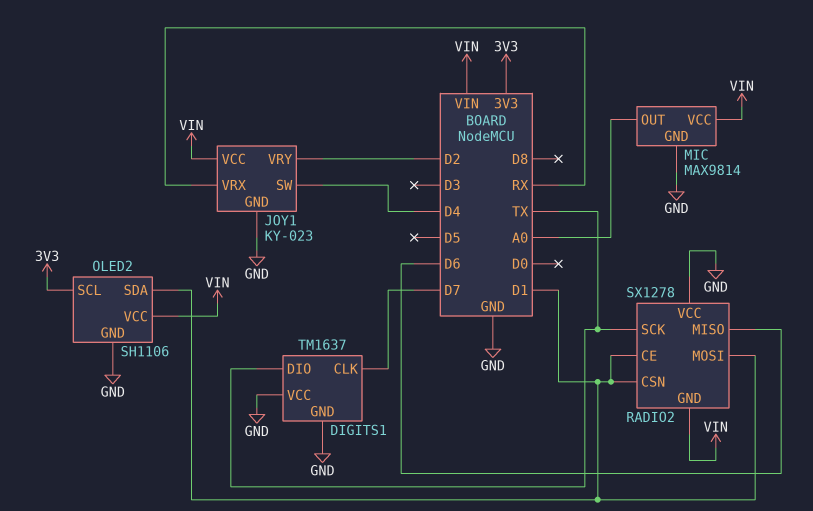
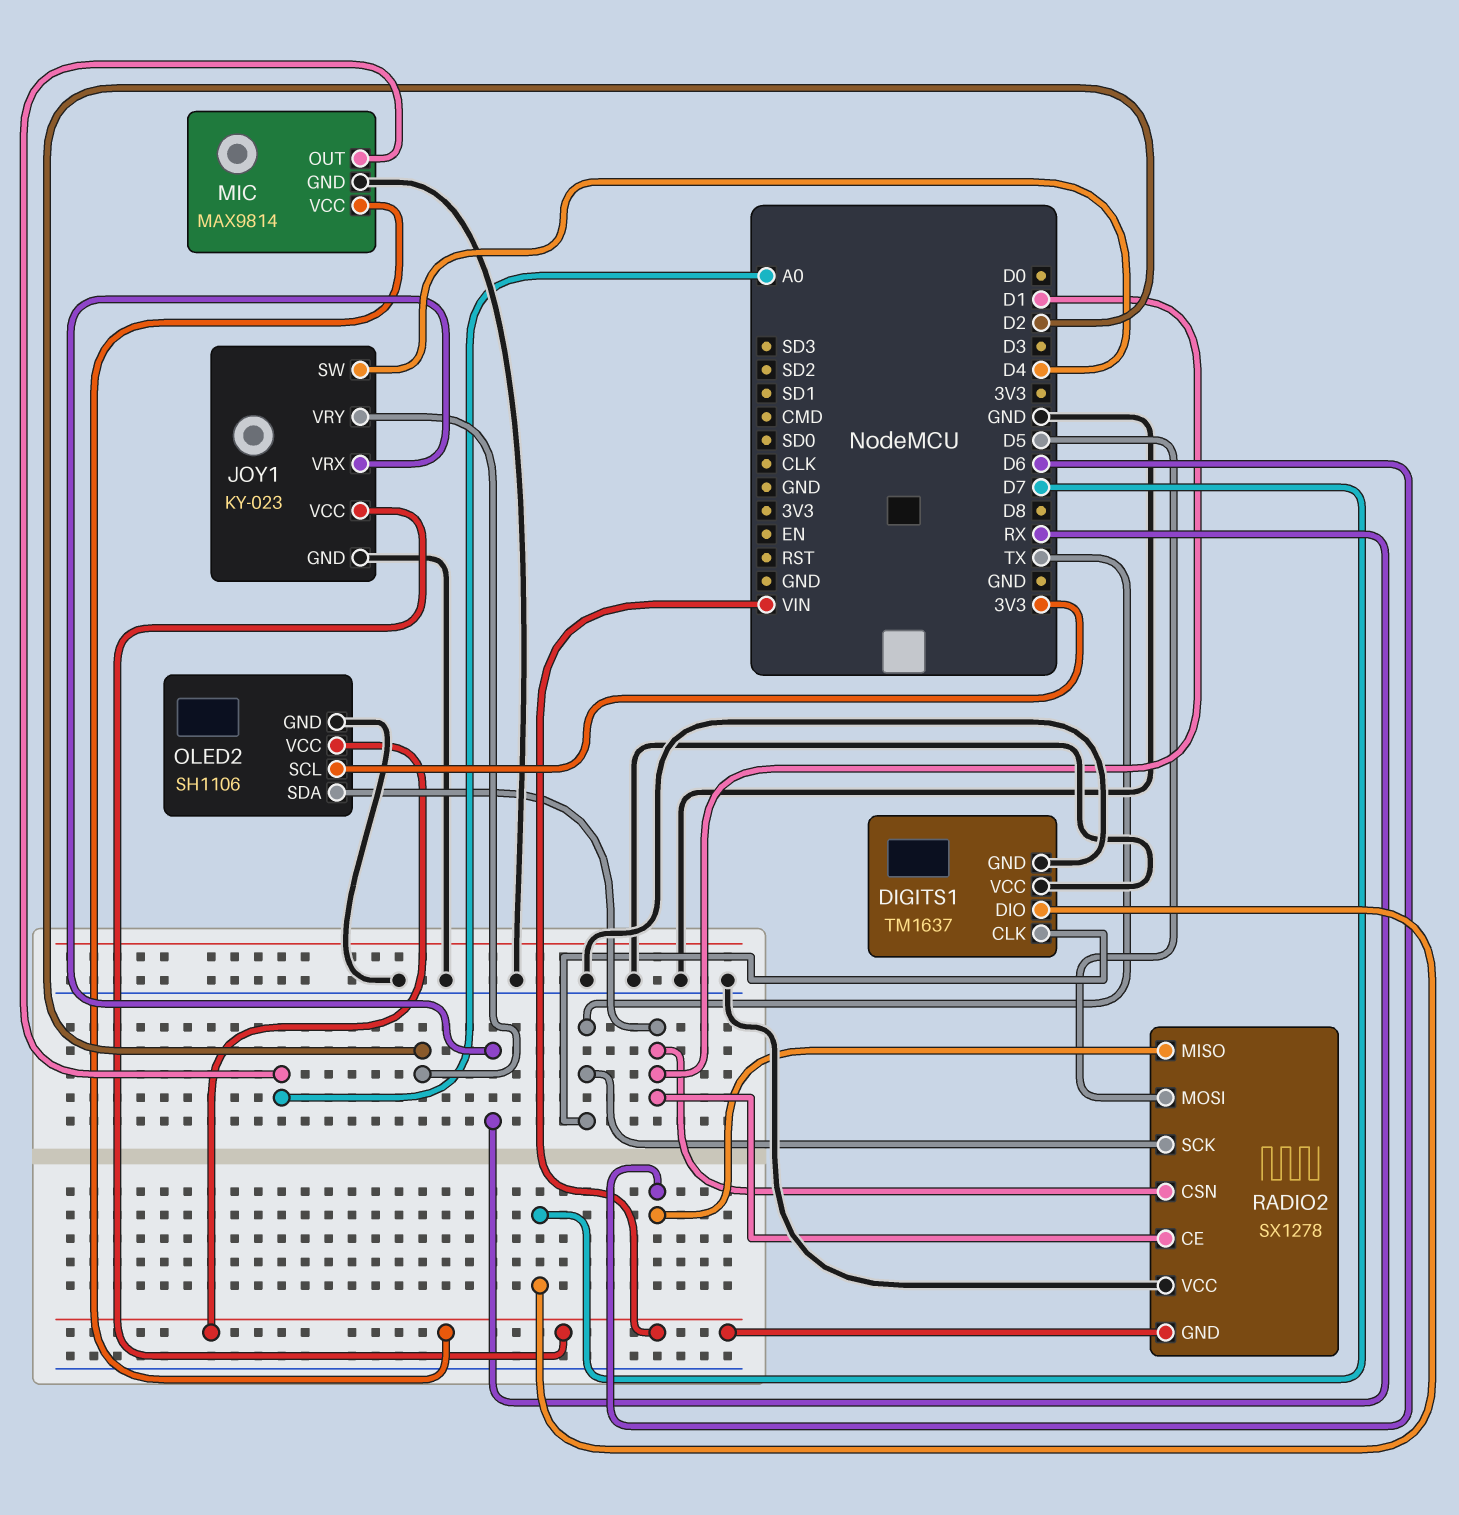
DIGITS1 pin CLK: D7 -> TX
DIGITS1 pin DIO: TX -> D7
RADIO2 pin MOSI: D1 -> D5

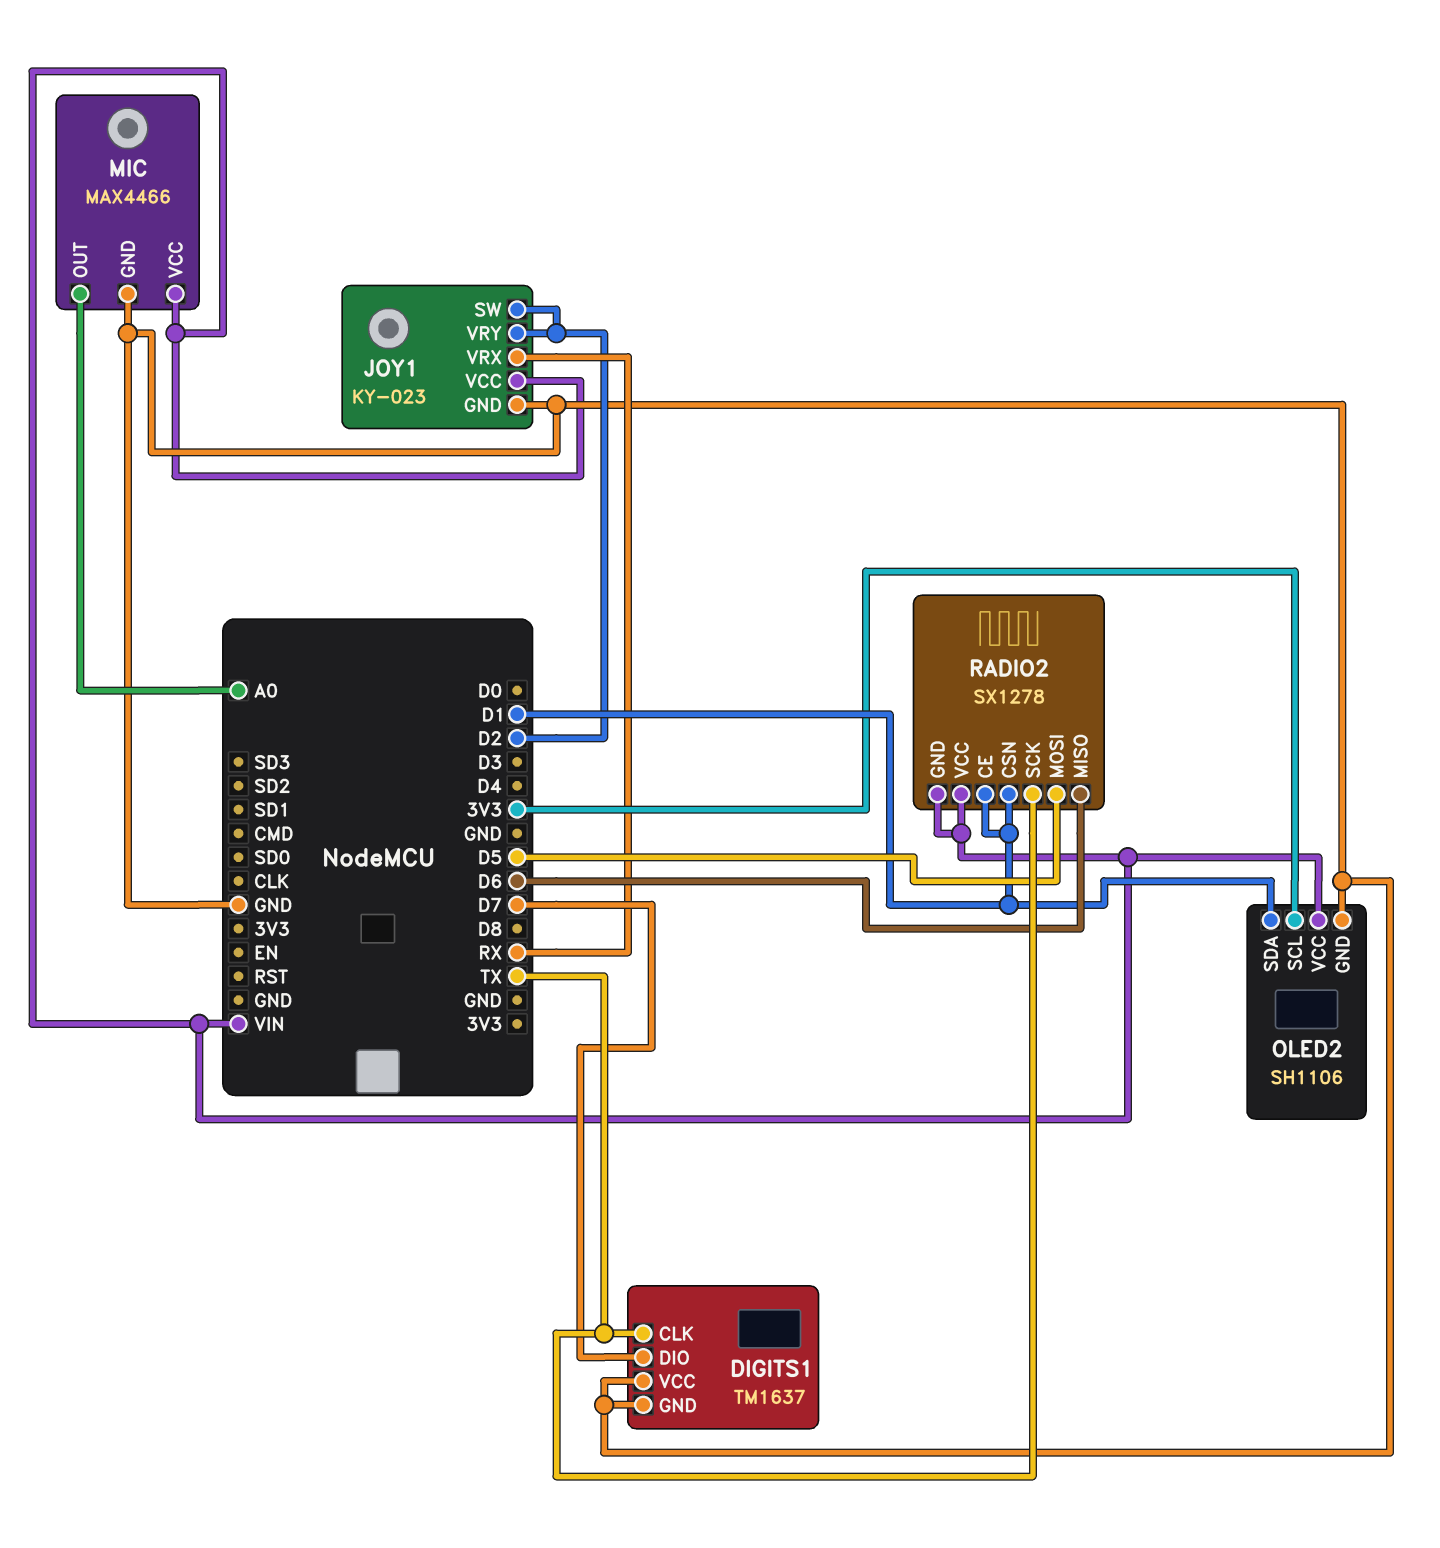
JOY1 pin SW: D4 -> D2
MIC: MAX9814 -> MAX4466
RADIO2 pin VCC: GND -> VIN

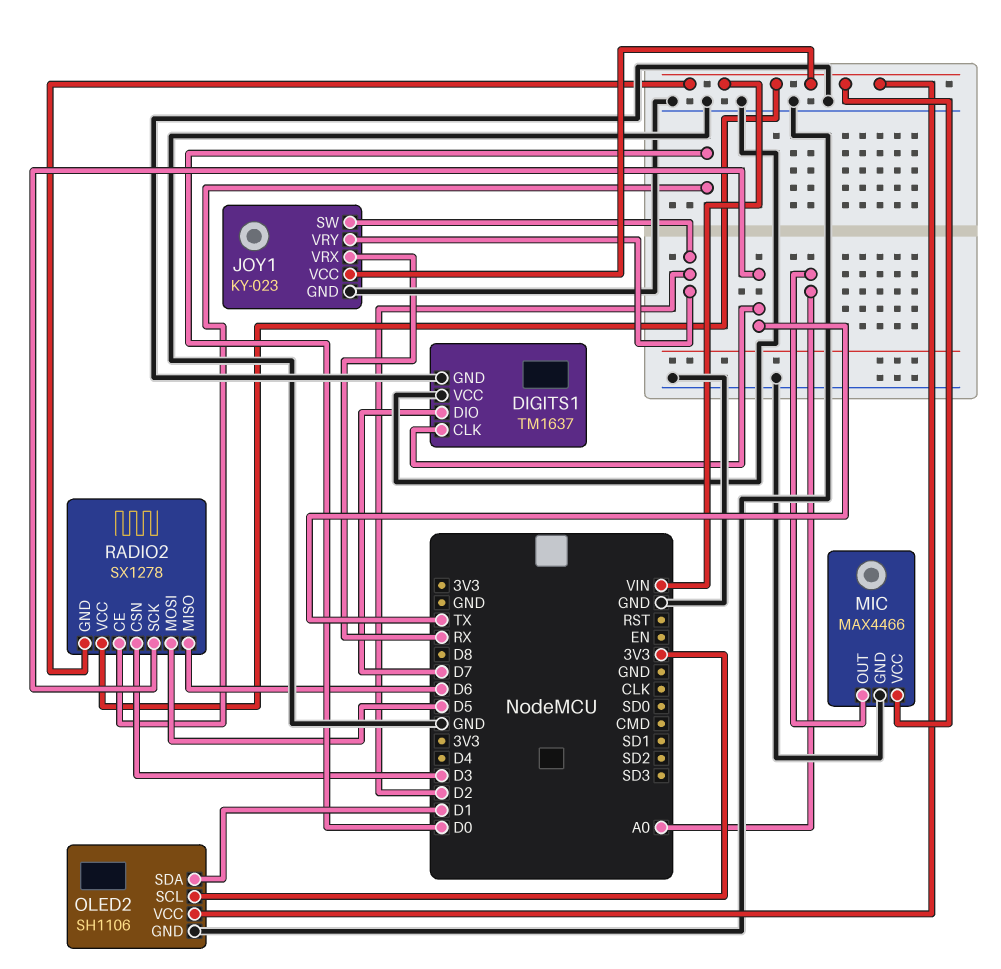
RADIO2 pin CE: D1 -> D0
RADIO2 pin CSN: D1 -> D3

